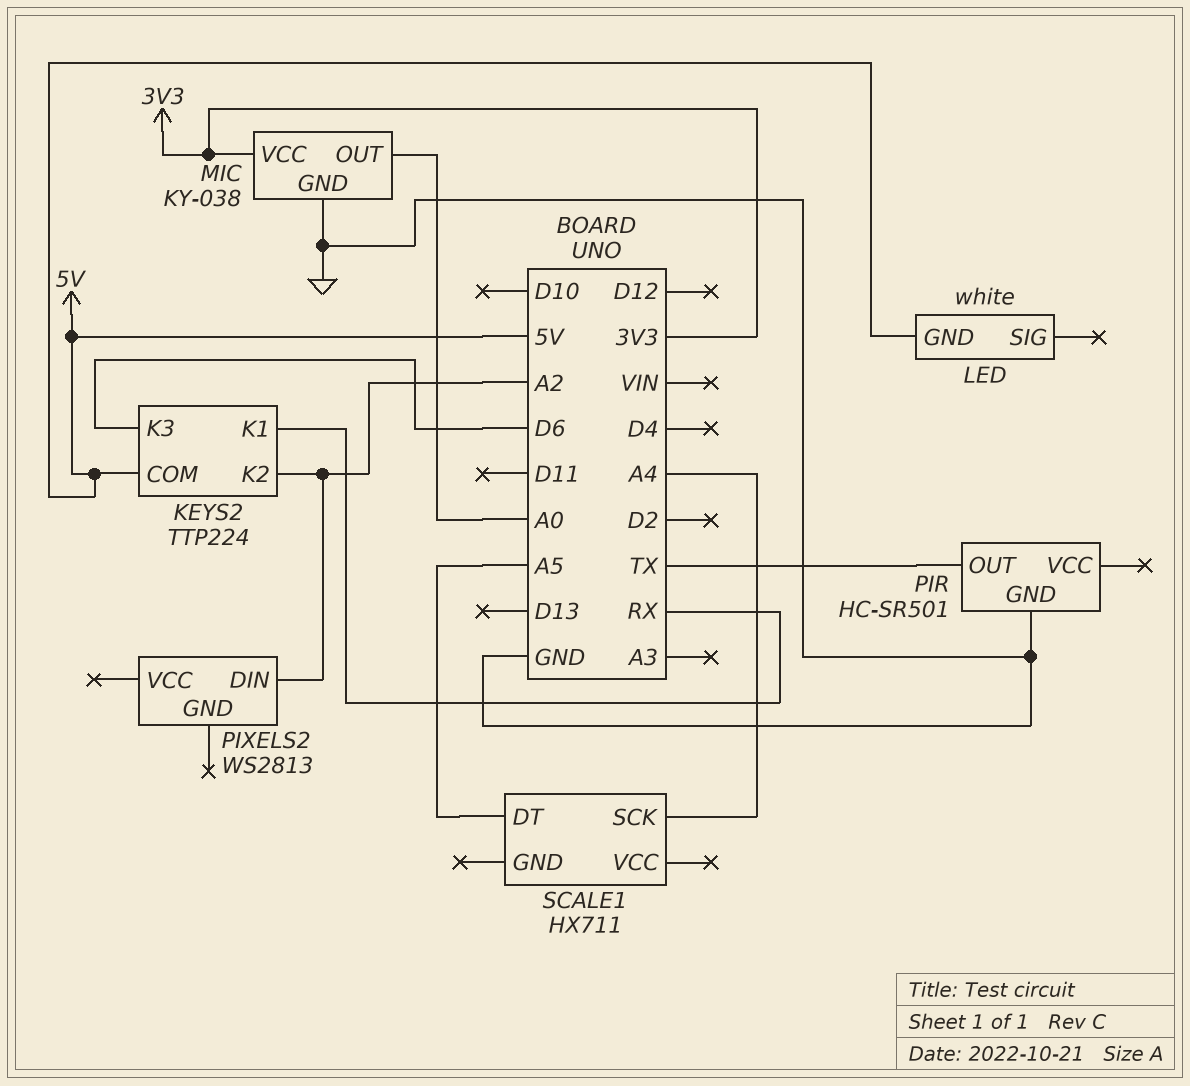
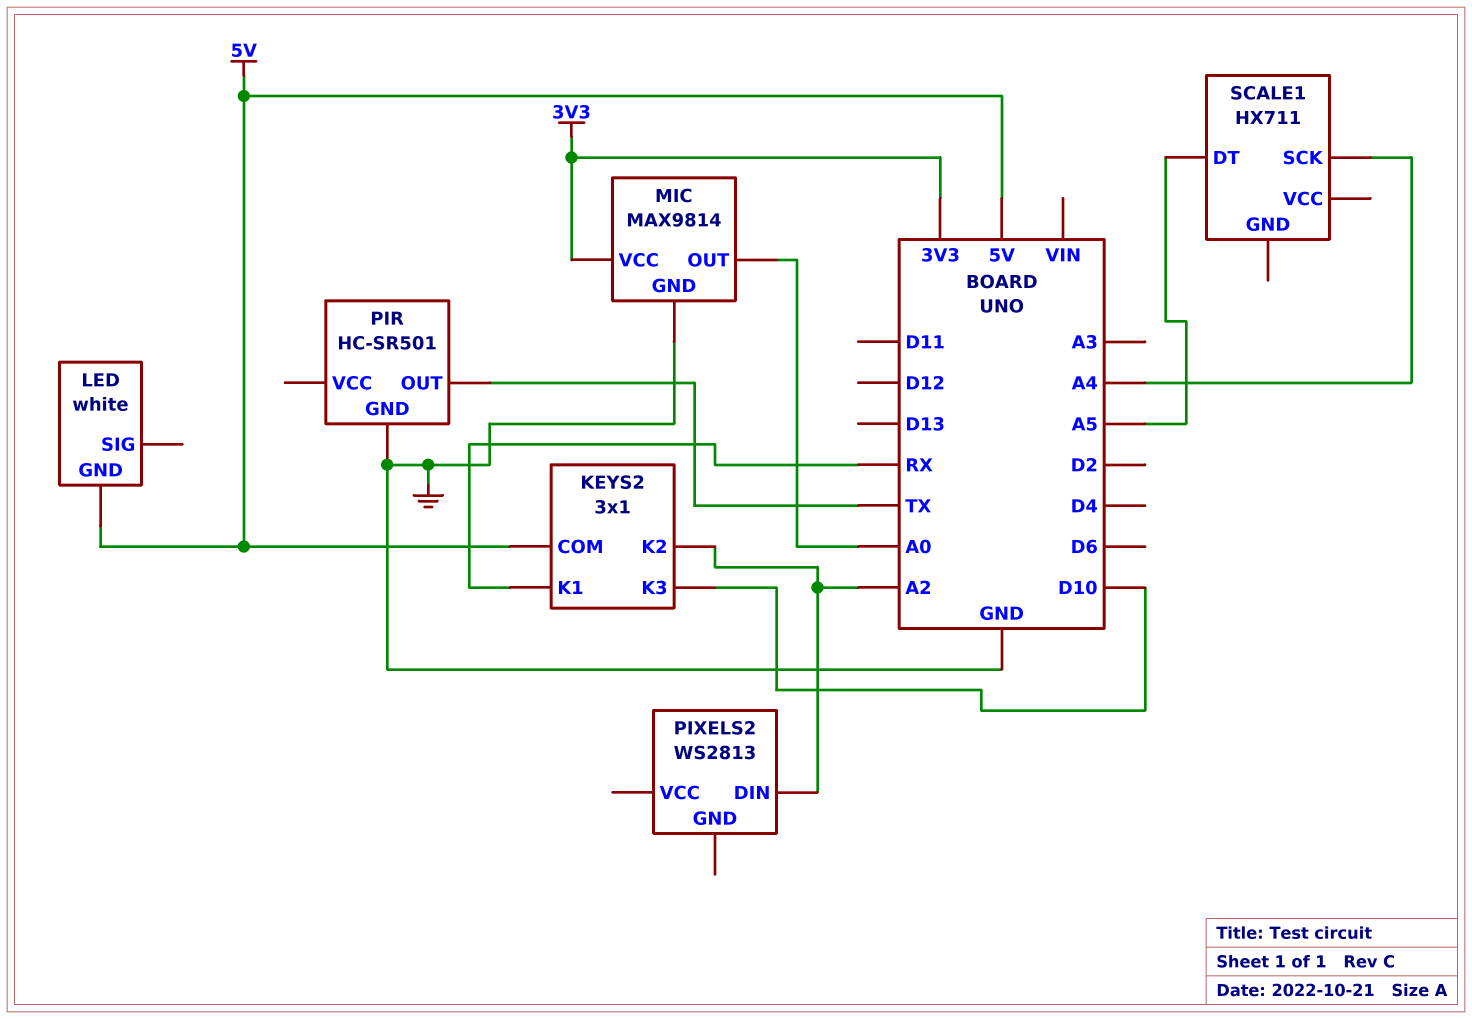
KEYS2: TTP224 -> 3x1
KEYS2 pin K3: D6 -> D10
MIC: KY-038 -> MAX9814

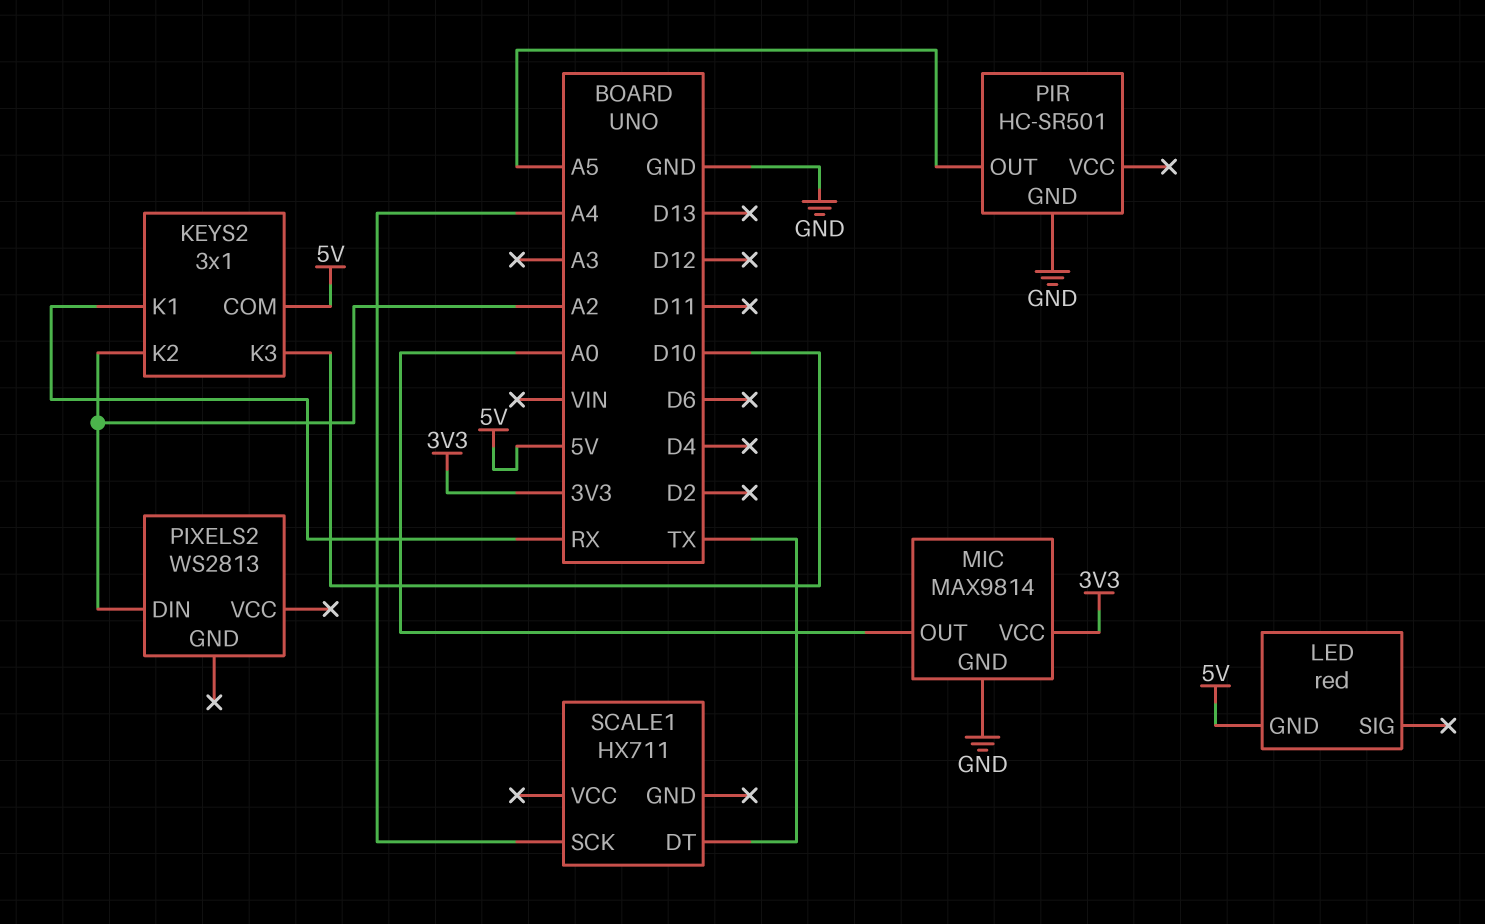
LED: white -> red
PIR pin OUT: TX -> A5
SCALE1 pin DT: A5 -> TX

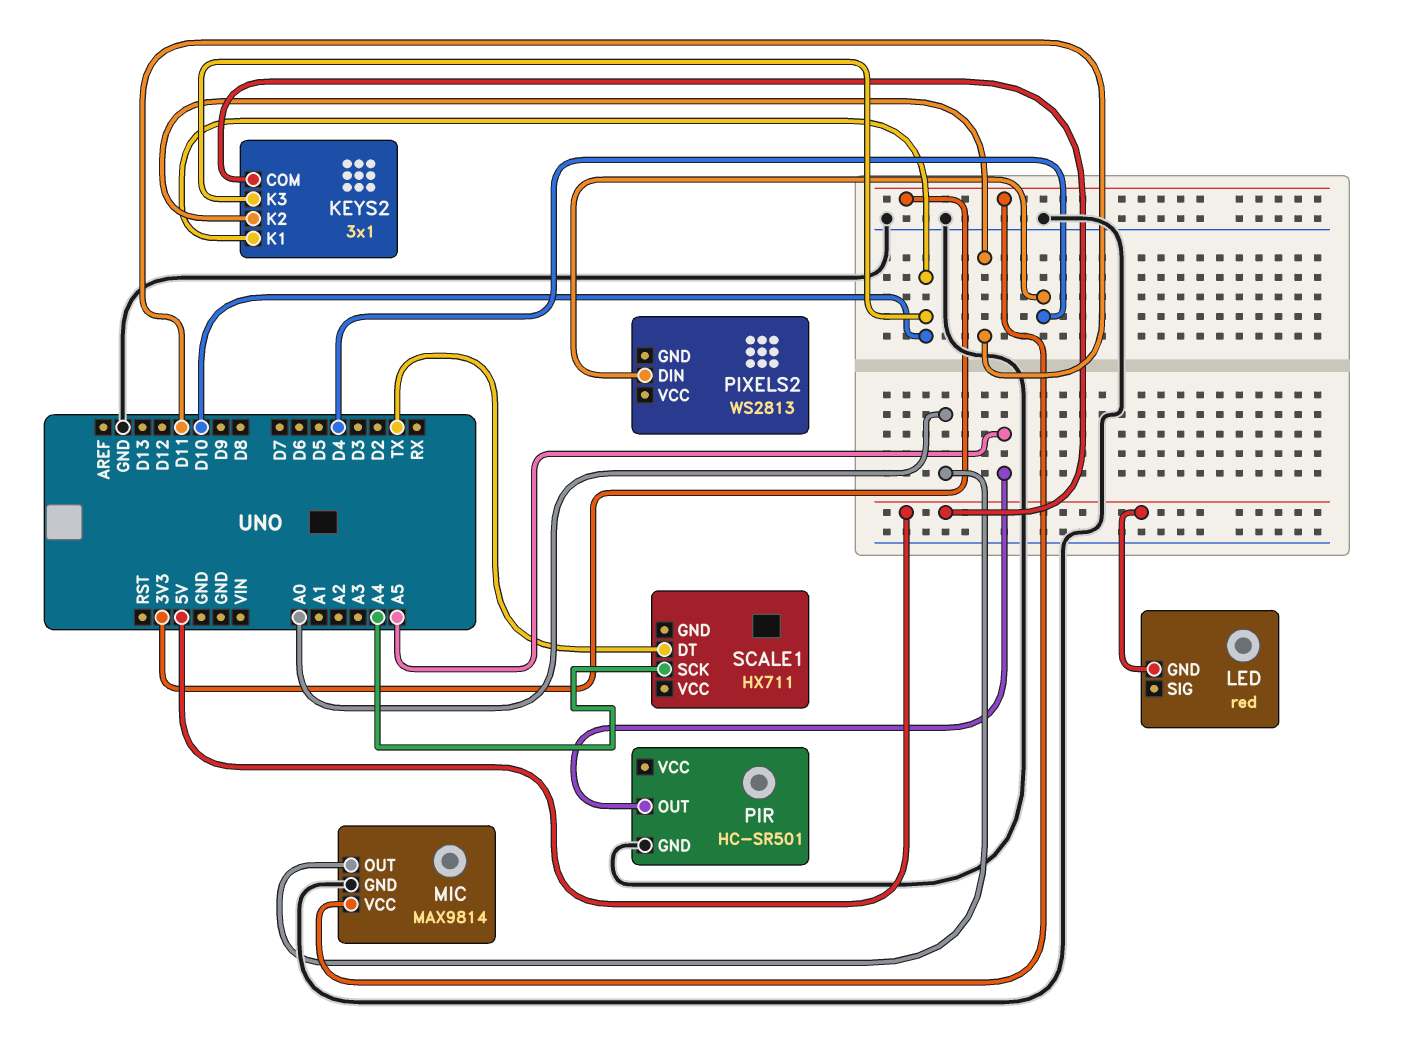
KEYS2 pin K1: RX -> D10
KEYS2 pin K2: A2 -> D11
PIXELS2 pin DIN: A2 -> D4

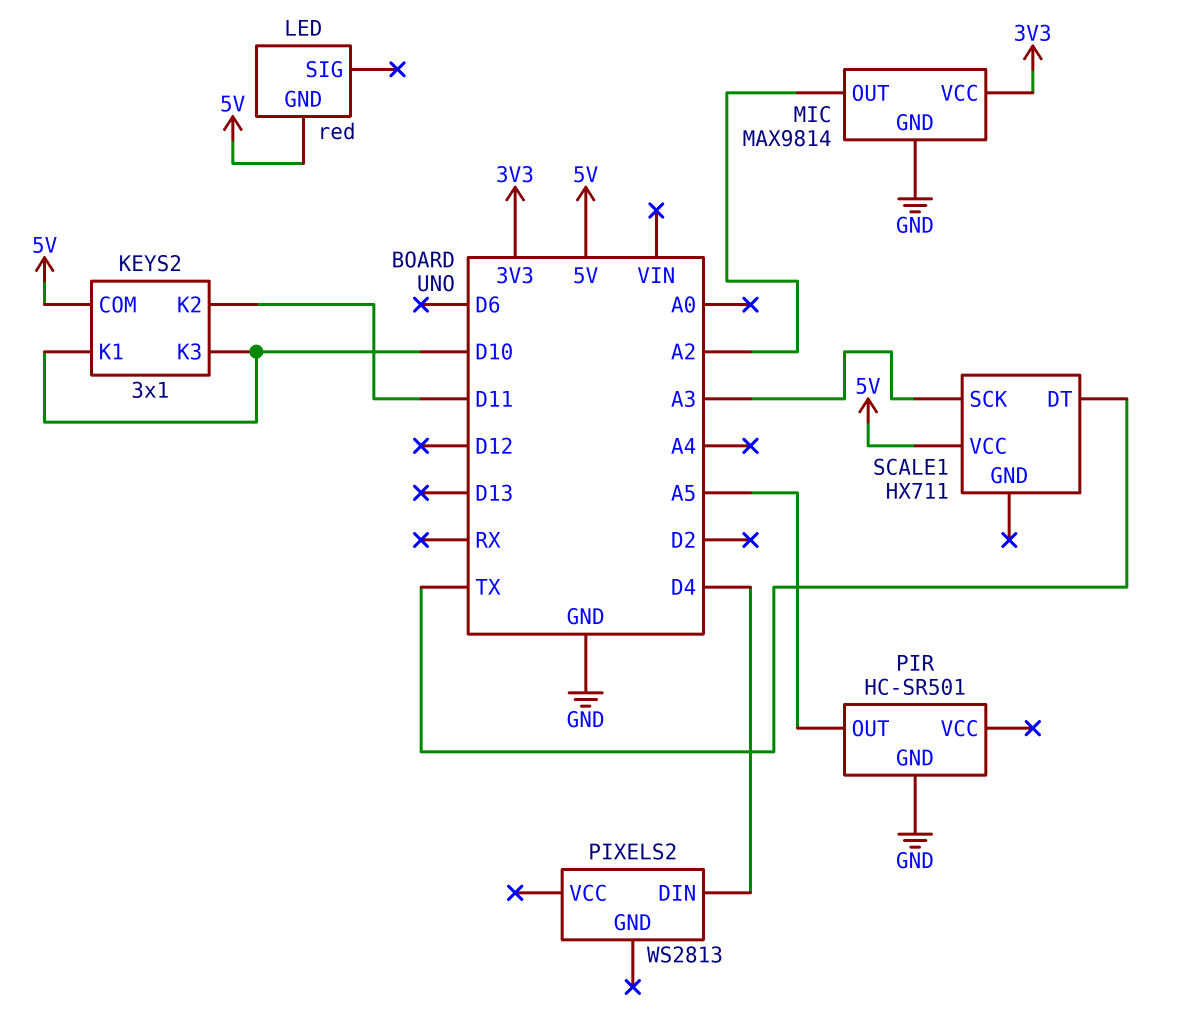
MIC pin OUT: A0 -> A2
SCALE1 pin SCK: A4 -> A3
SCALE1 pin VCC: none -> 5V

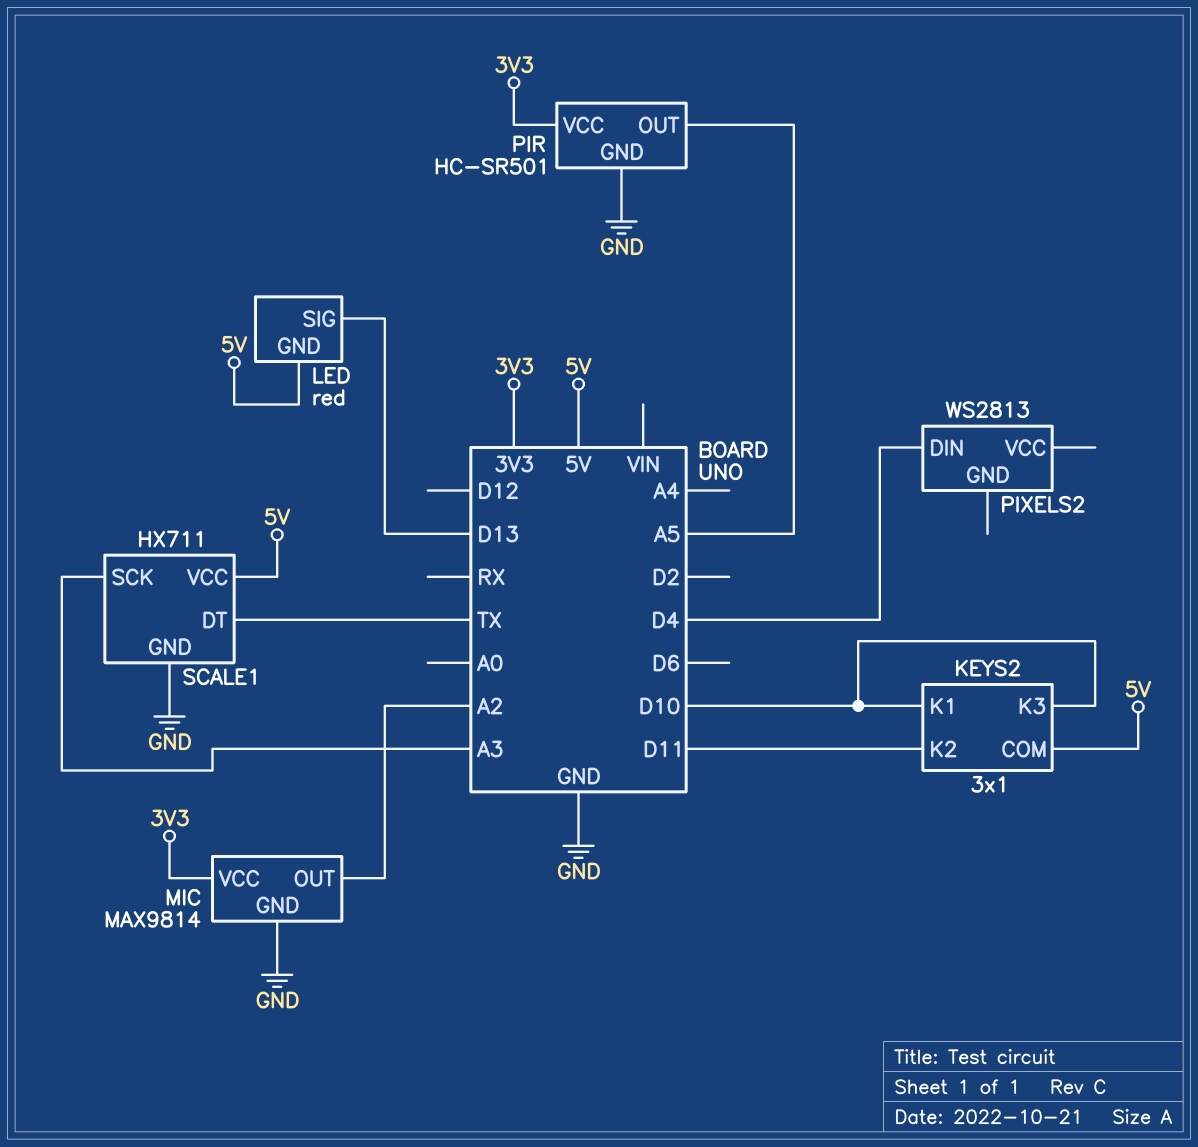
LED pin SIG: none -> D13
PIR pin VCC: none -> 3V3
SCALE1 pin GND: none -> GND

